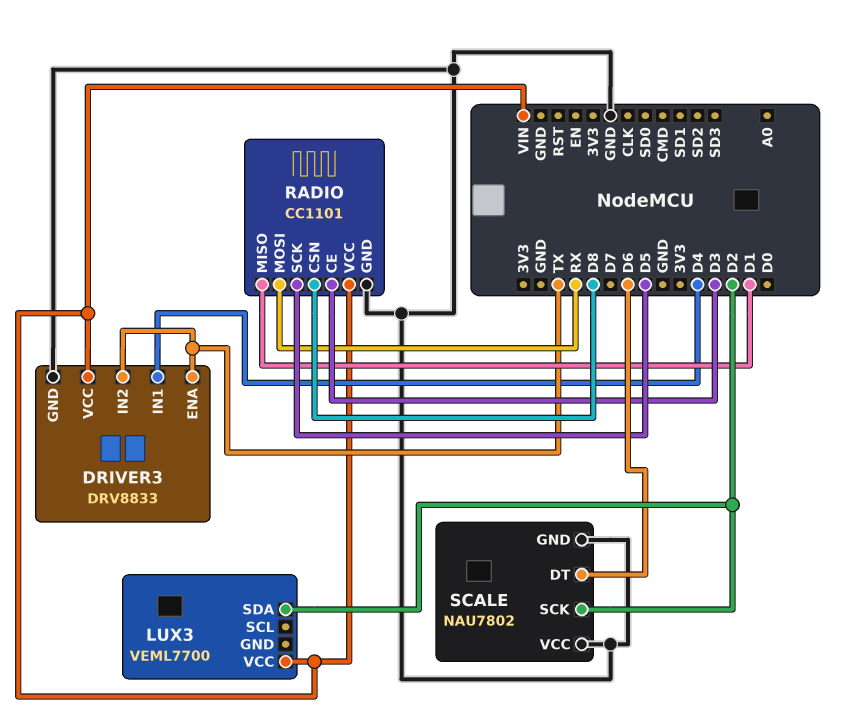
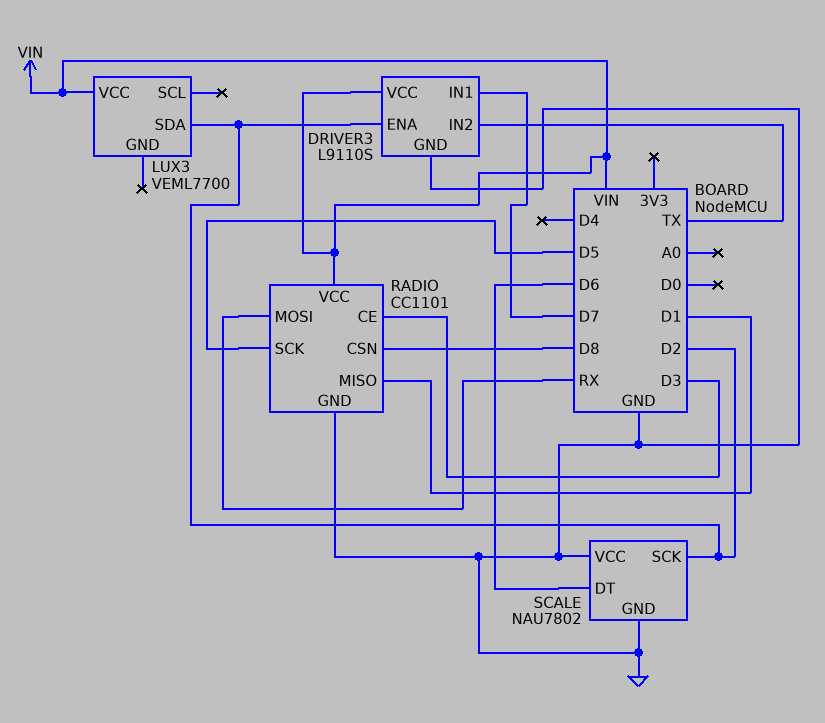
DRIVER3: DRV8833 -> L9110S
DRIVER3 pin ENA: TX -> D2
DRIVER3 pin IN1: D4 -> D7

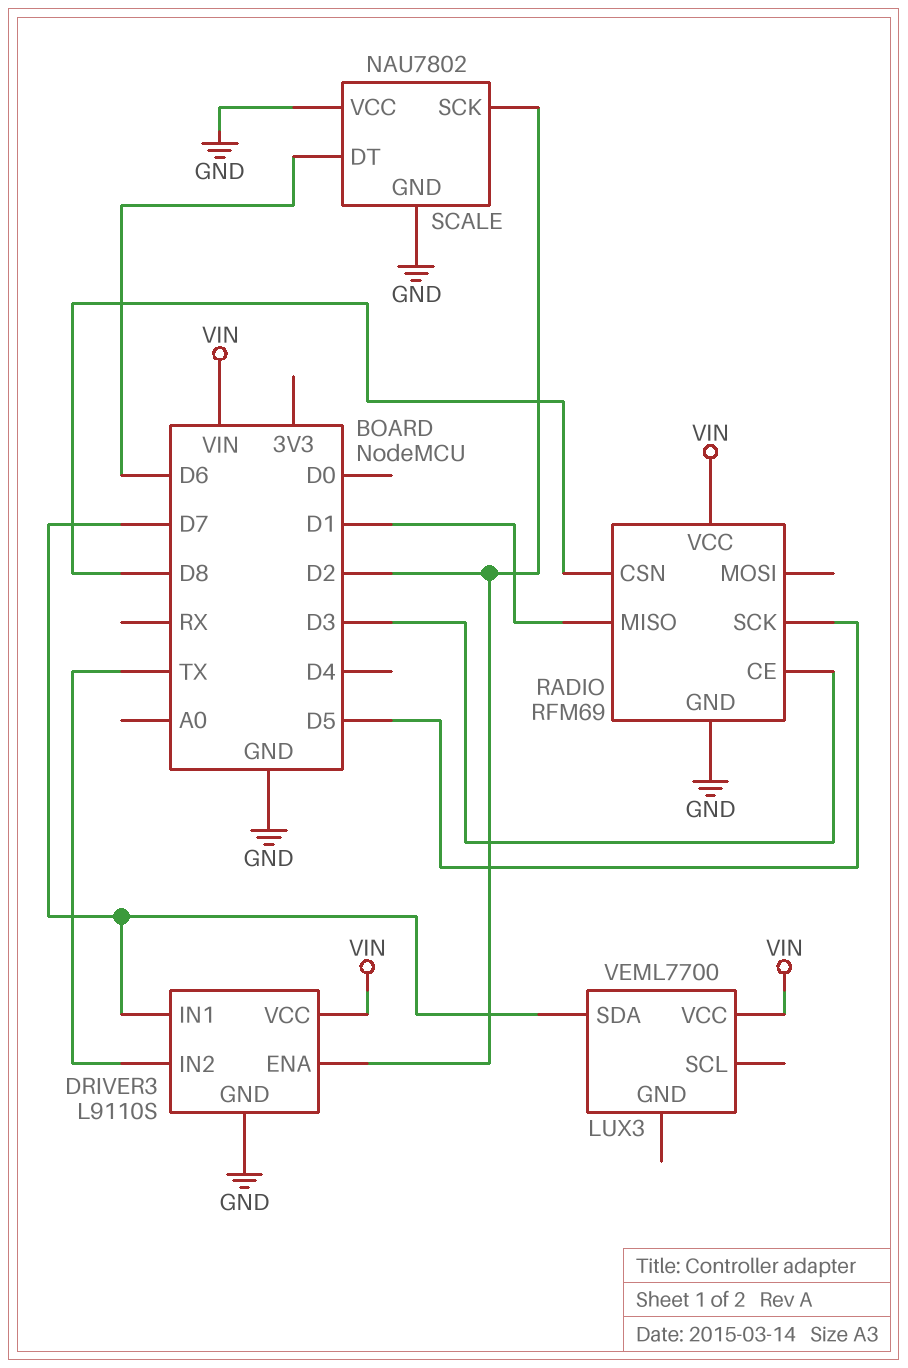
LUX3 pin SDA: D2 -> D7
RADIO: CC1101 -> RFM69
RADIO pin MOSI: RX -> none

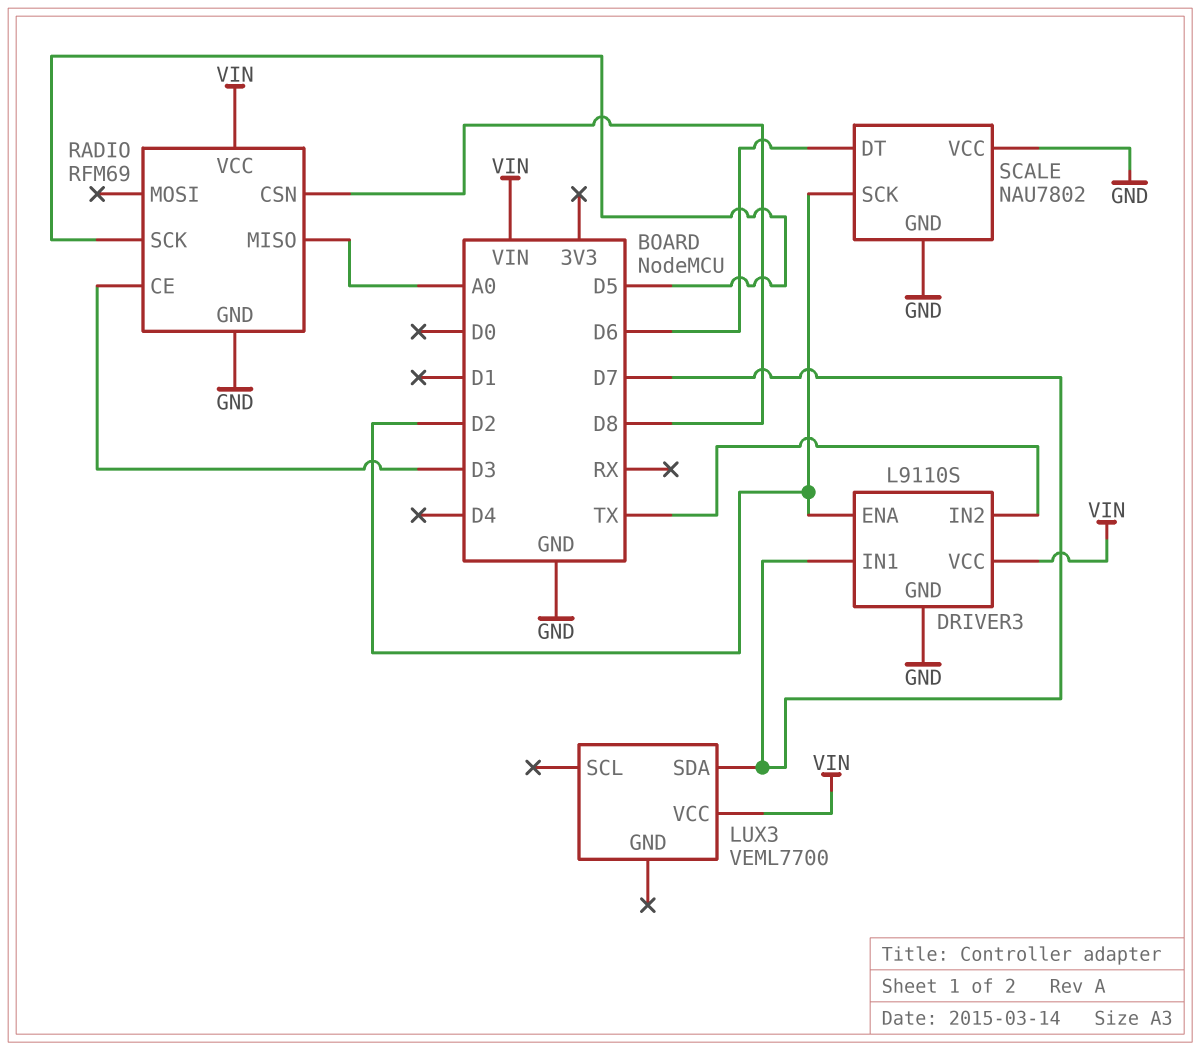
RADIO pin MISO: D1 -> A0

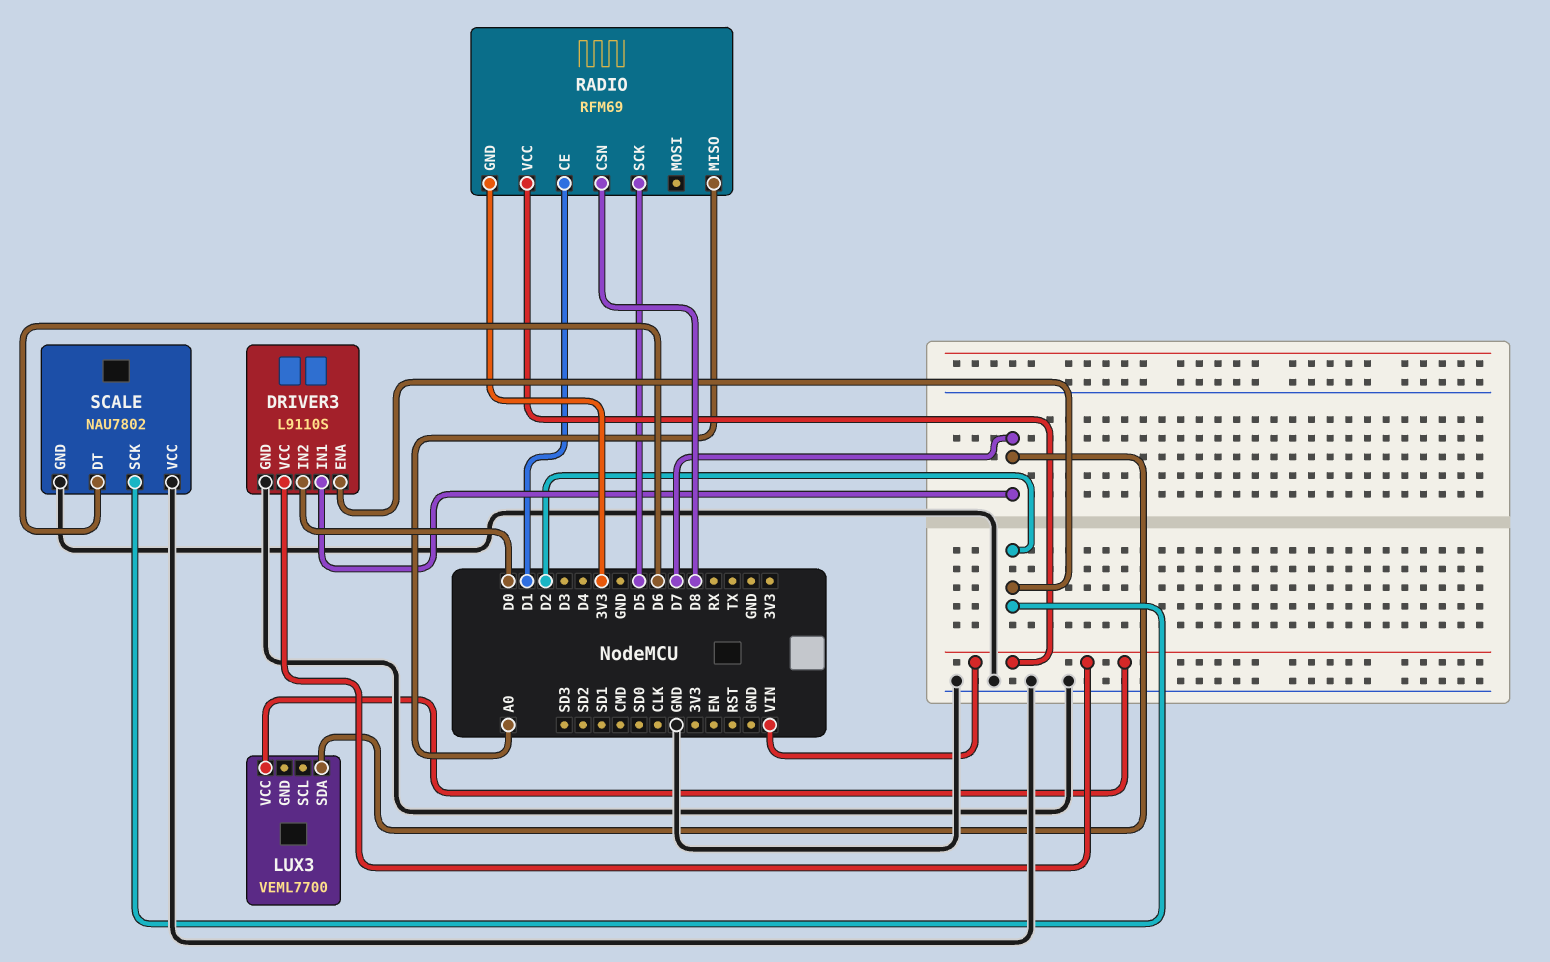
DRIVER3 pin IN2: TX -> D0
RADIO pin CE: D3 -> D1
RADIO pin GND: GND -> 3V3

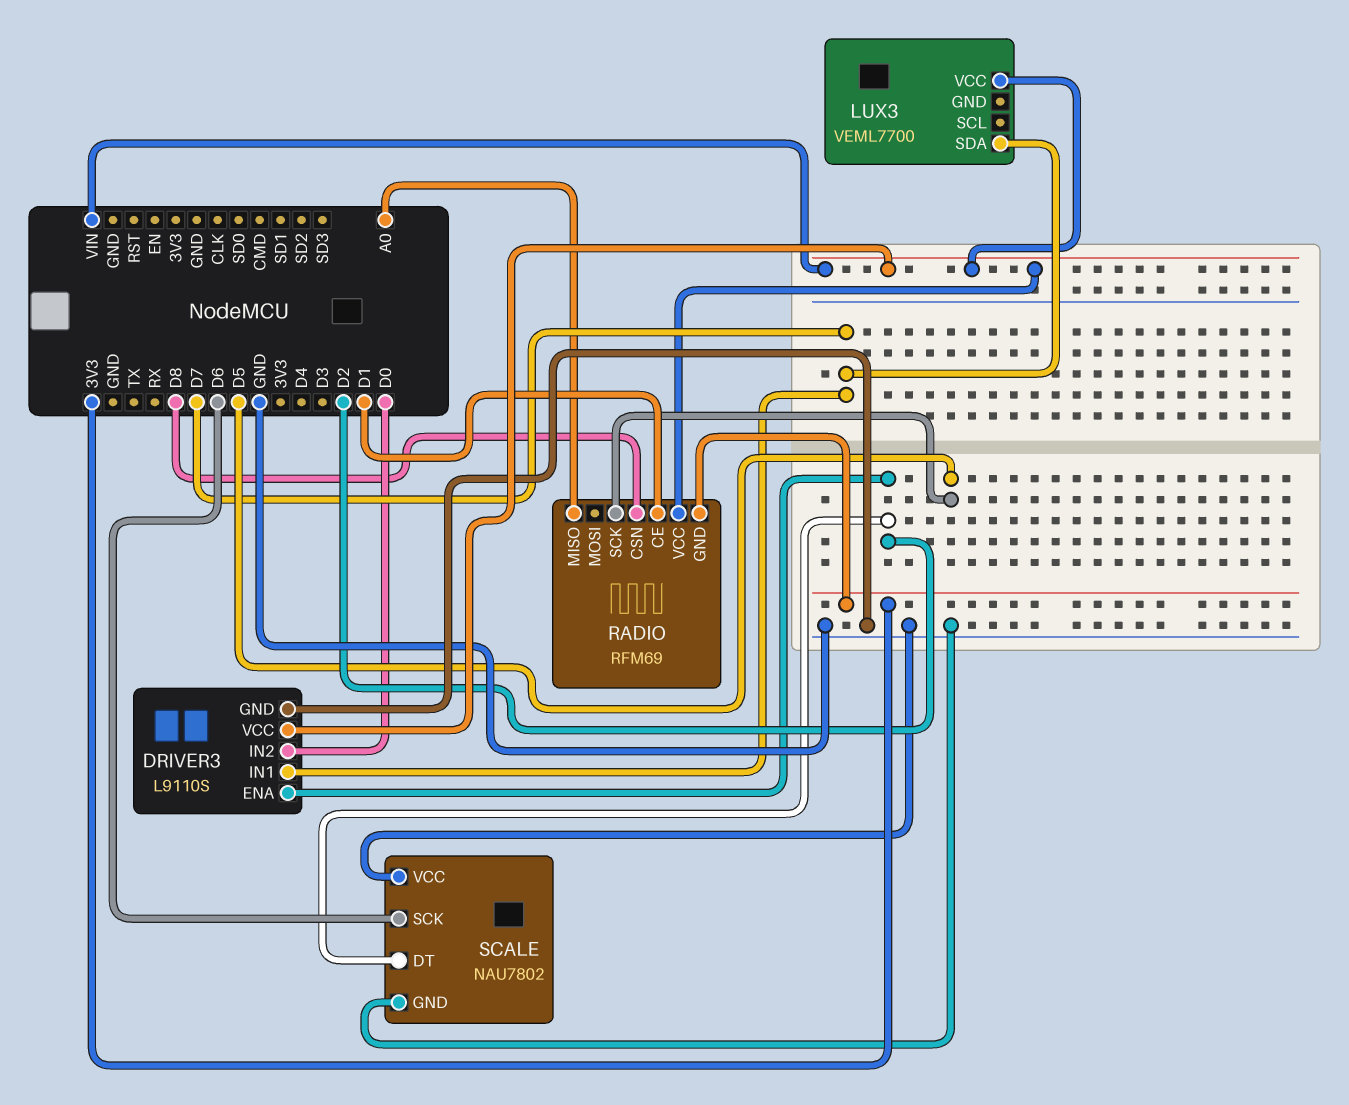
SCALE pin DT: D6 -> D2
SCALE pin SCK: D2 -> D6

